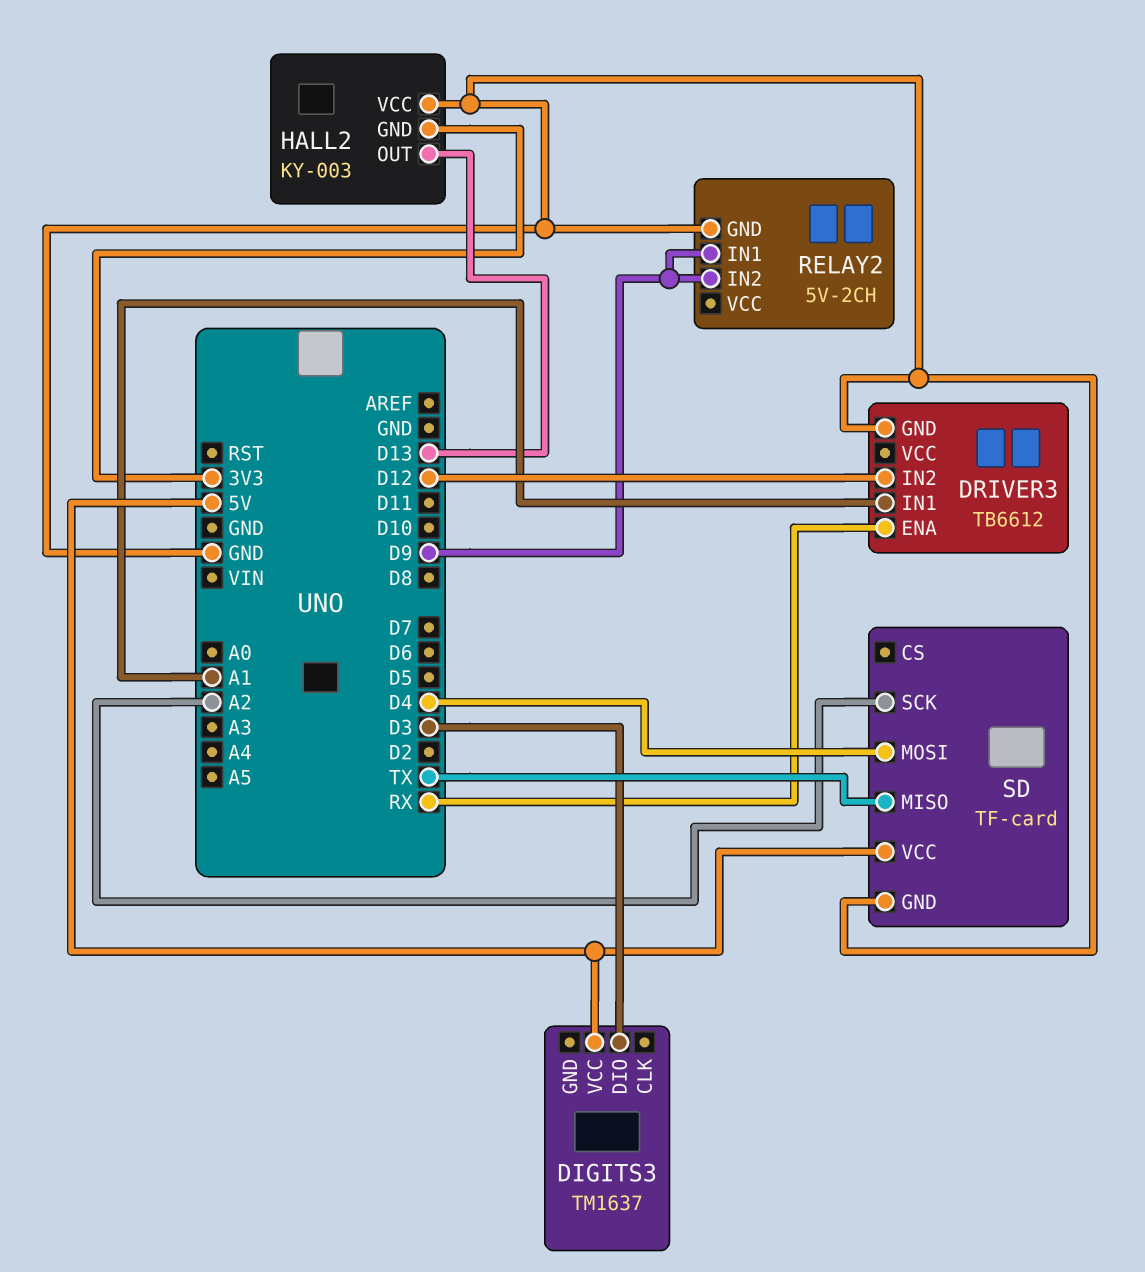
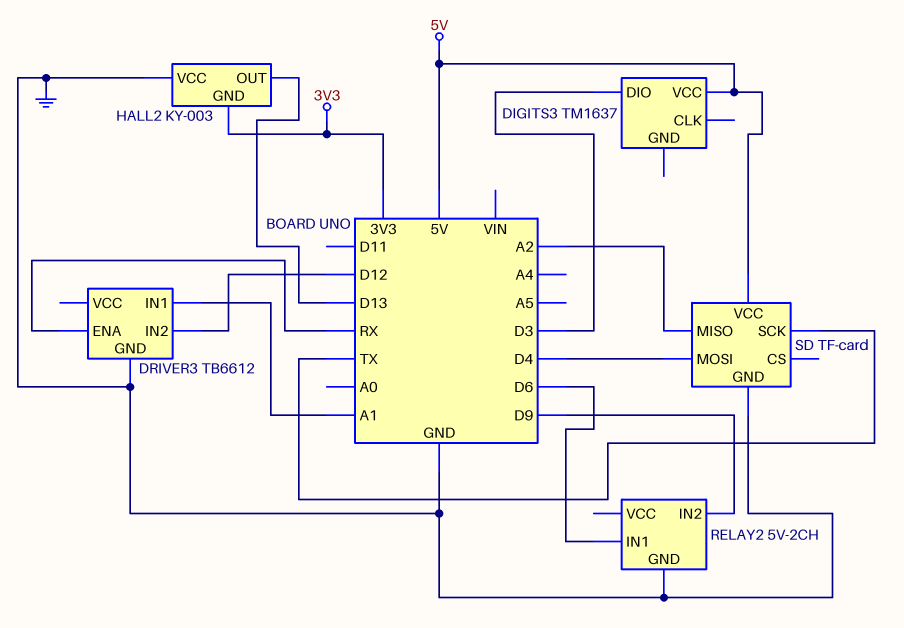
RELAY2 pin IN1: D9 -> D6
SD pin MISO: TX -> A2
SD pin SCK: A2 -> TX

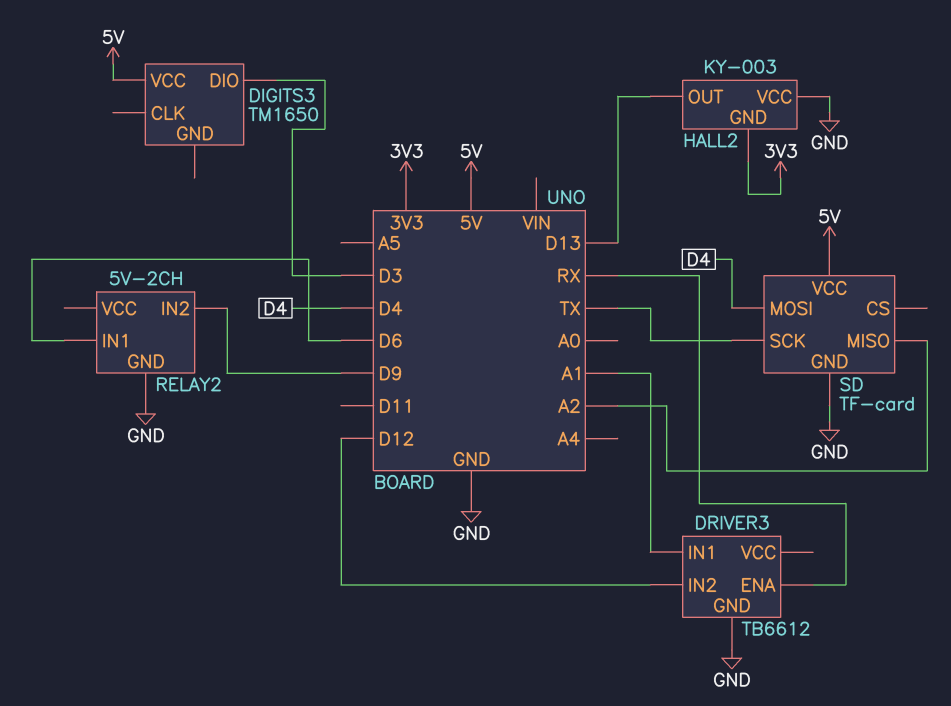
DIGITS3: TM1637 -> TM1650

